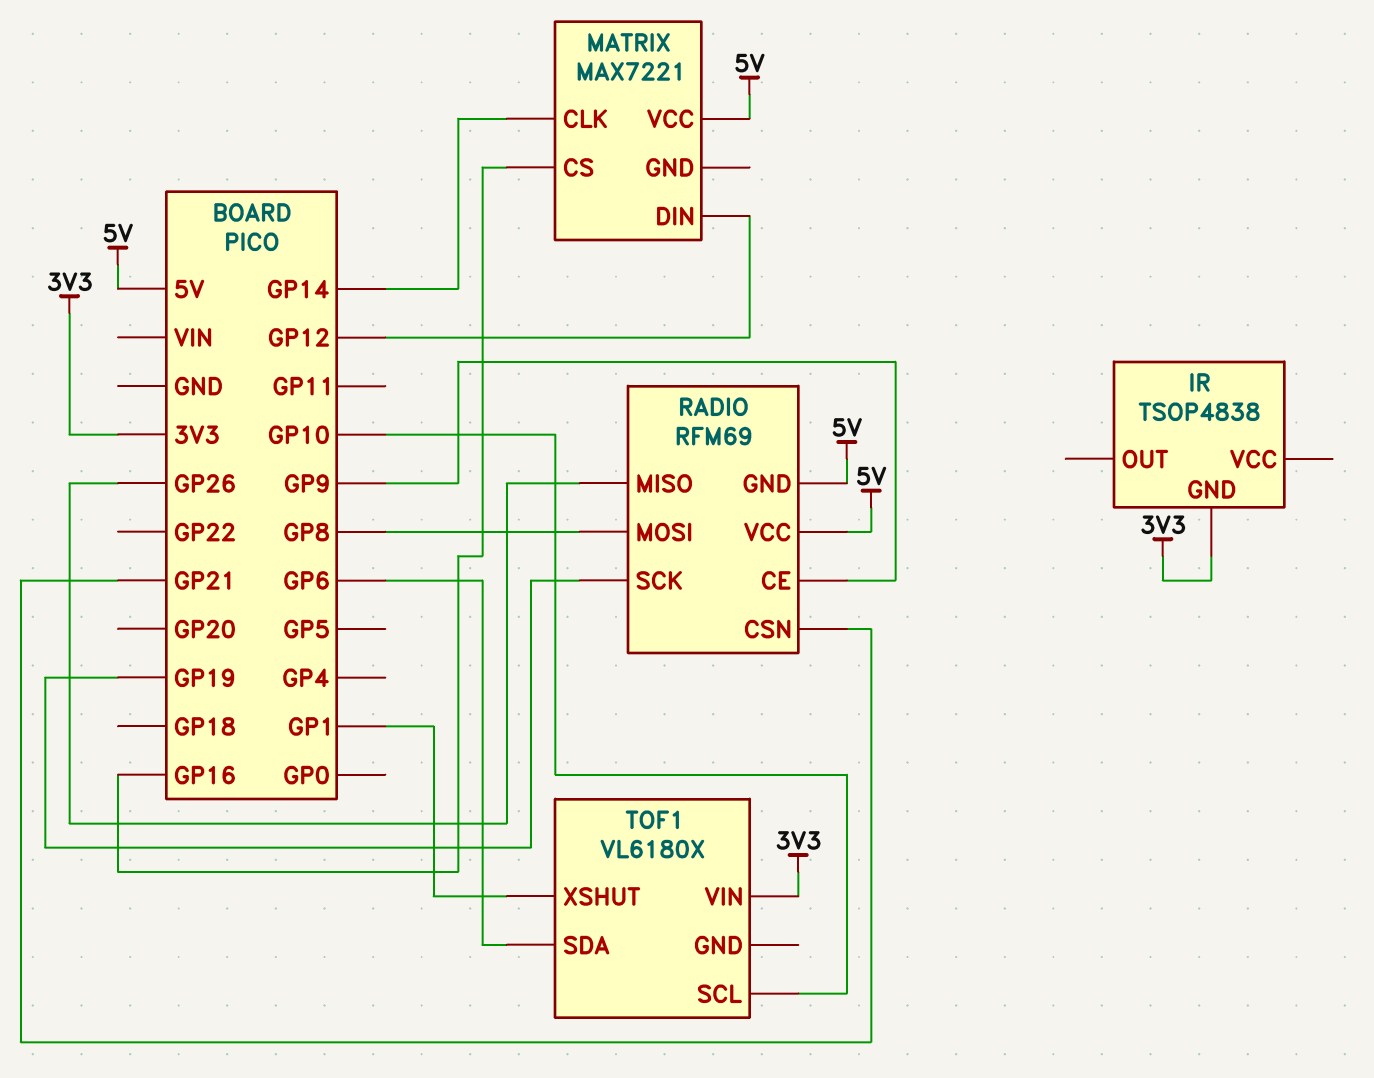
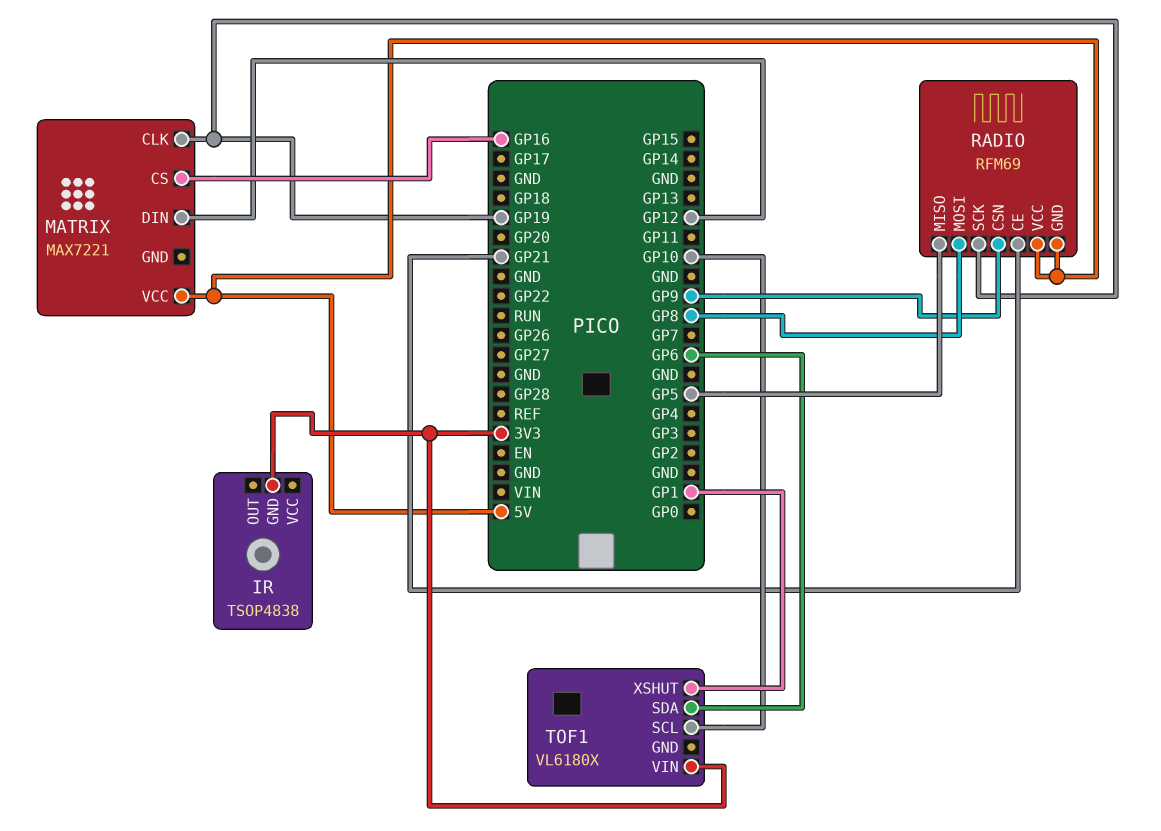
MATRIX pin CLK: GP14 -> GP19
RADIO pin CE: GP9 -> GP21
RADIO pin CSN: GP21 -> GP9
RADIO pin MISO: GP26 -> GP5

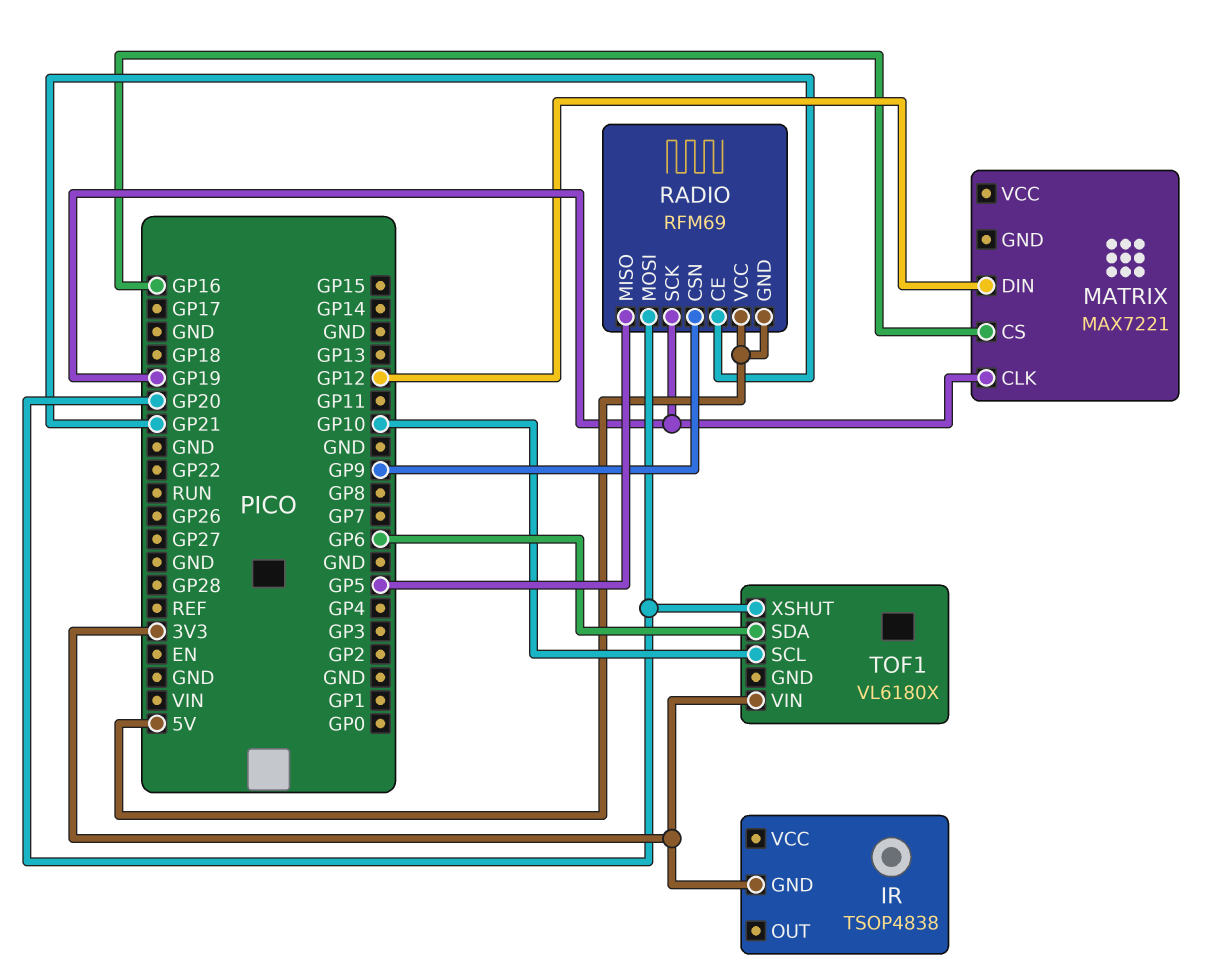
MATRIX pin VCC: 5V -> none
RADIO pin MOSI: GP8 -> GP20
TOF1 pin XSHUT: GP1 -> GP20

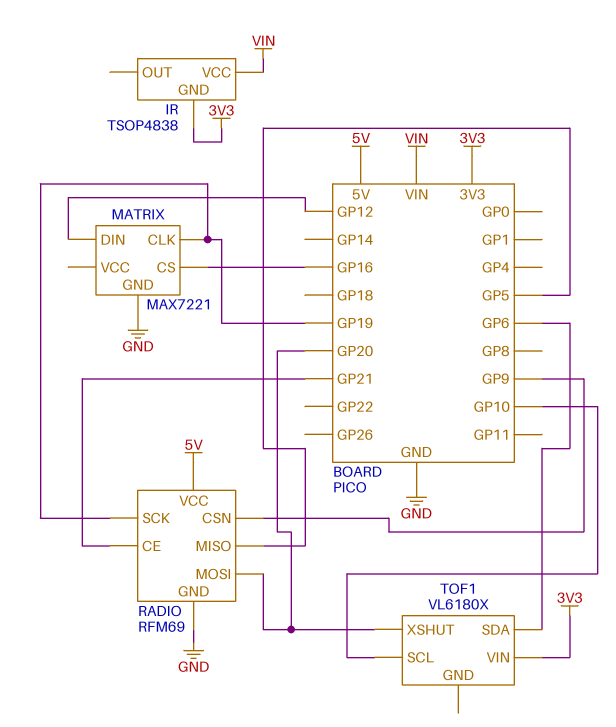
IR pin VCC: none -> VIN
MATRIX pin GND: none -> GND
RADIO pin GND: 5V -> GND

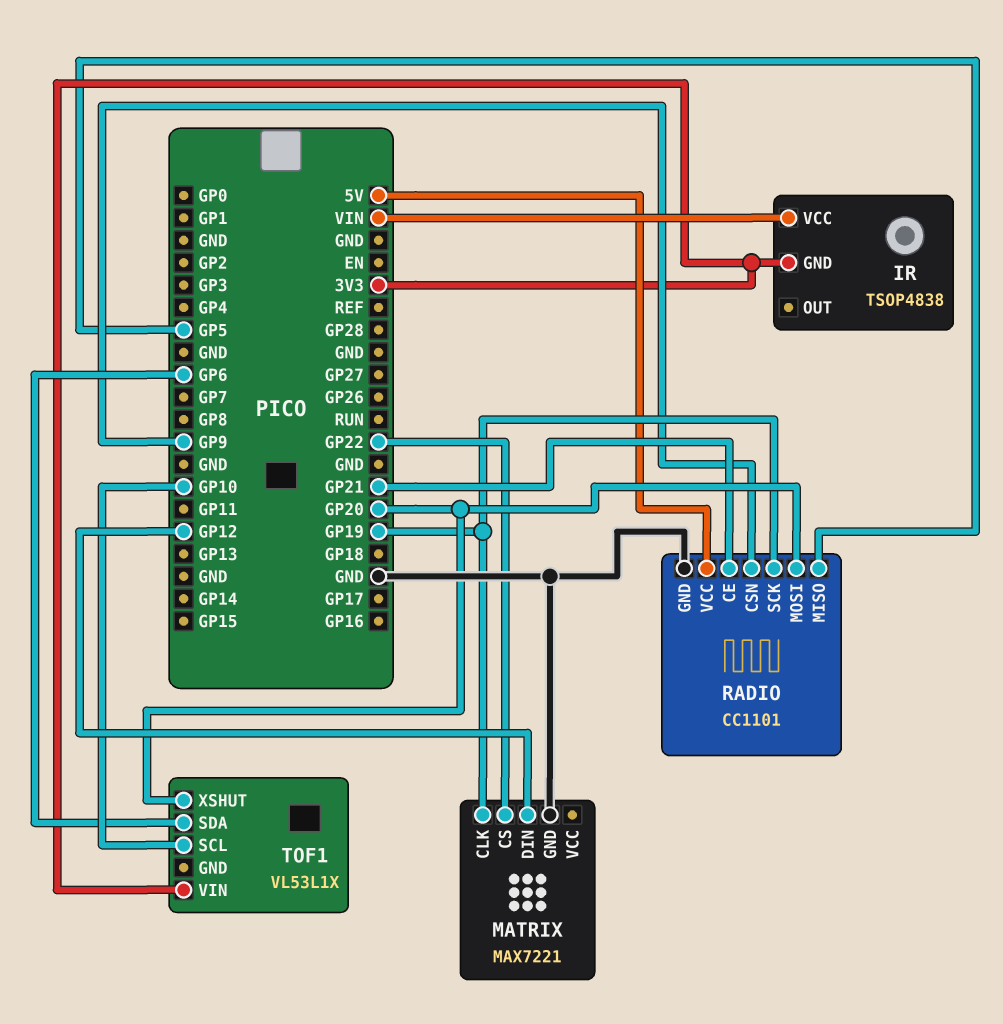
MATRIX pin CS: GP16 -> GP22
RADIO: RFM69 -> CC1101
TOF1: VL6180X -> VL53L1X

